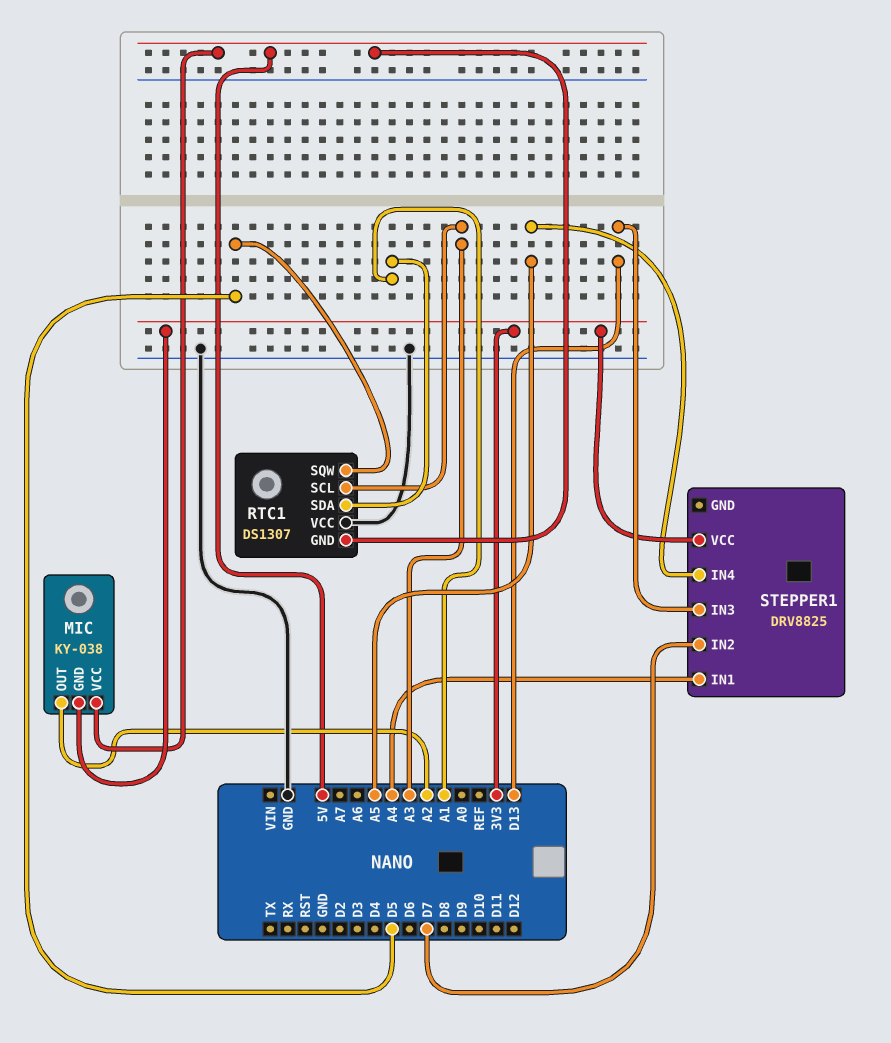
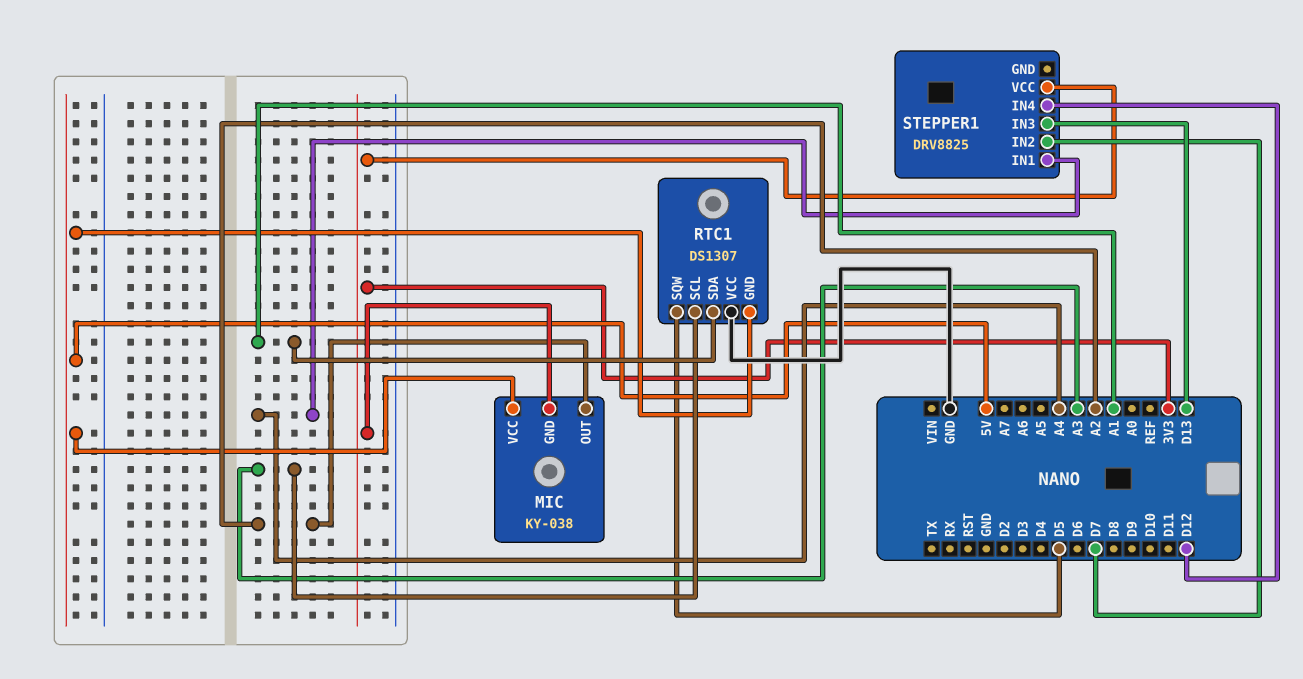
STEPPER1 pin IN4: A5 -> D12

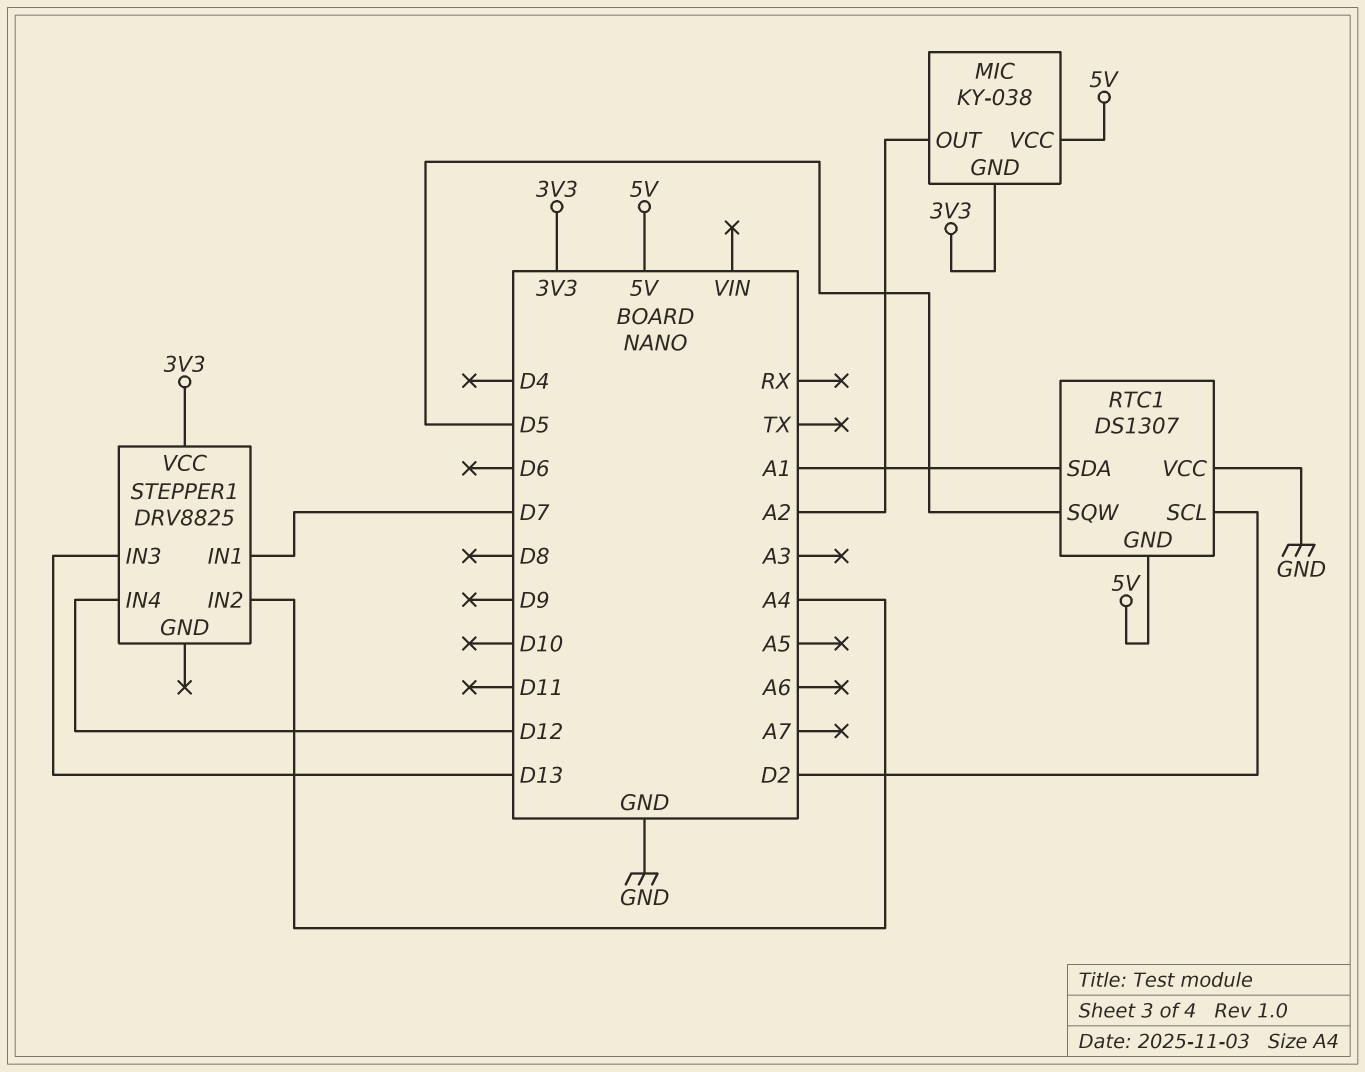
RTC1 pin SCL: A3 -> D2
STEPPER1 pin IN1: A4 -> D7
STEPPER1 pin IN2: D7 -> A4

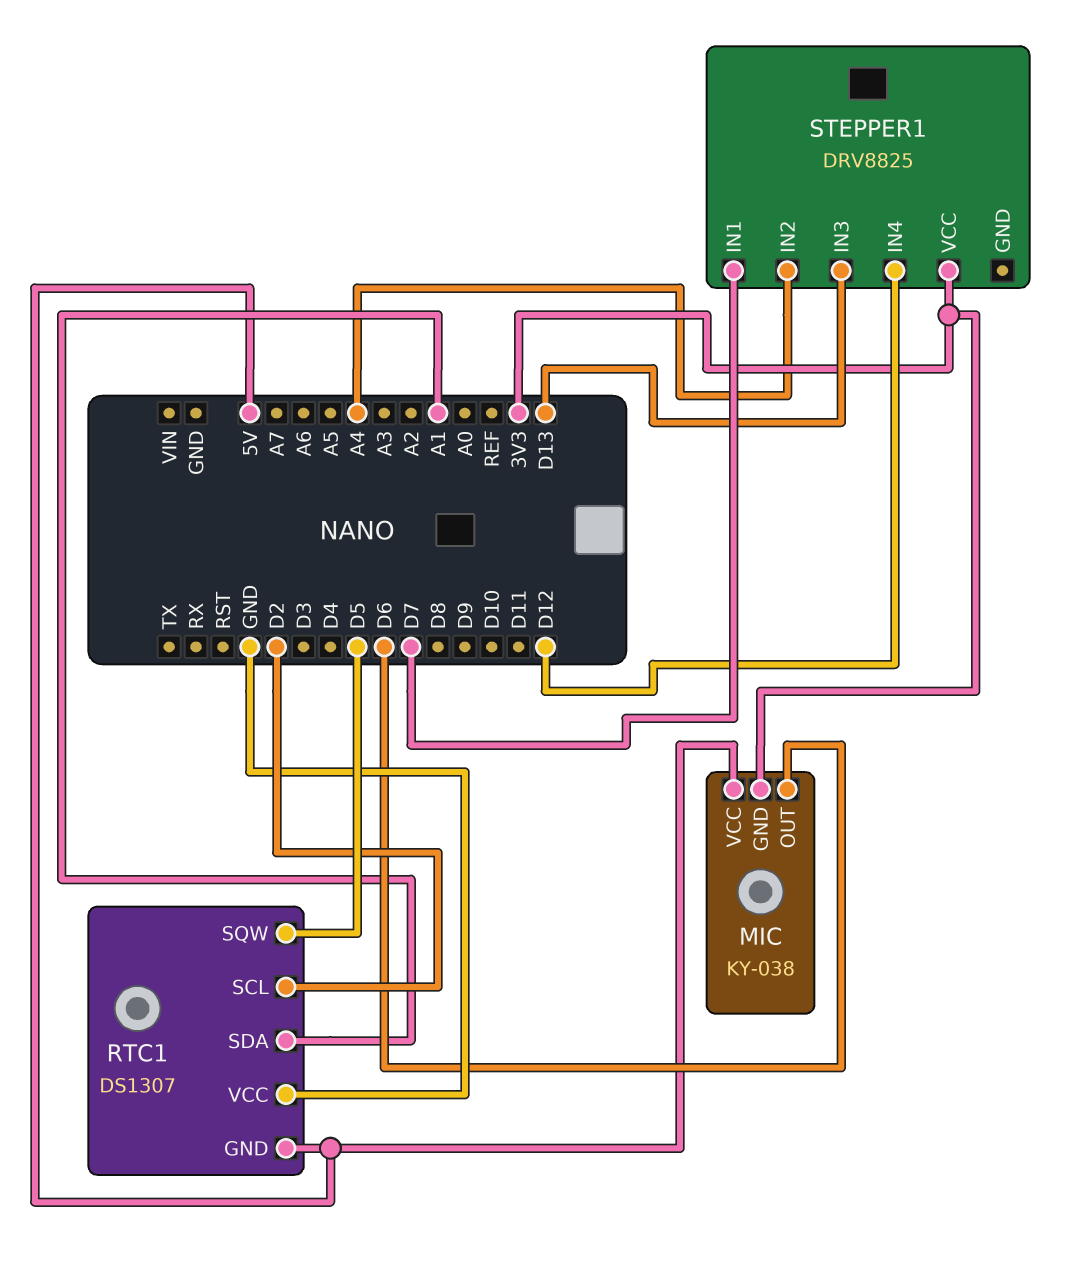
MIC pin OUT: A2 -> D6

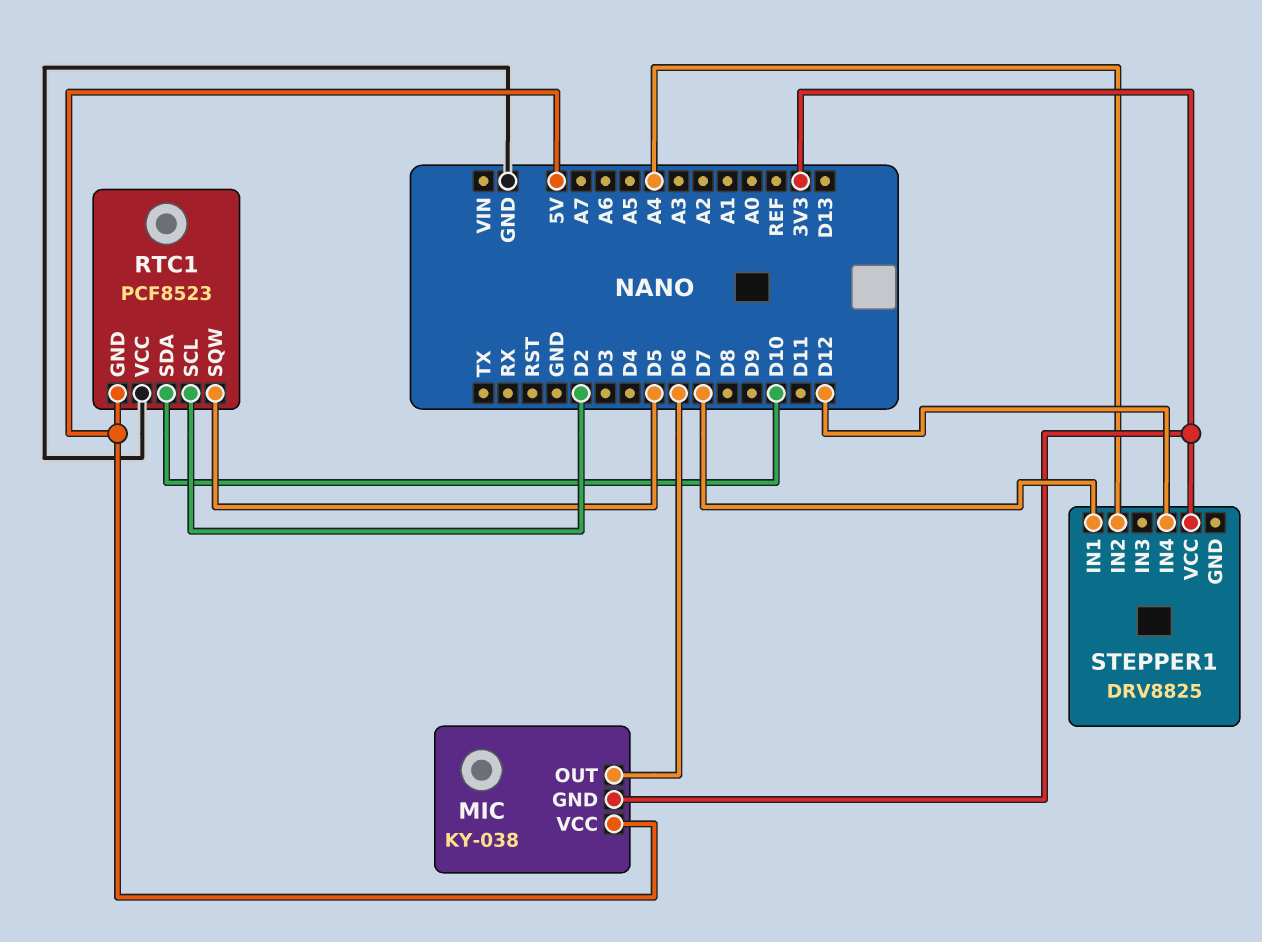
RTC1: DS1307 -> PCF8523
RTC1 pin SDA: A1 -> D10
STEPPER1 pin IN3: D13 -> none

